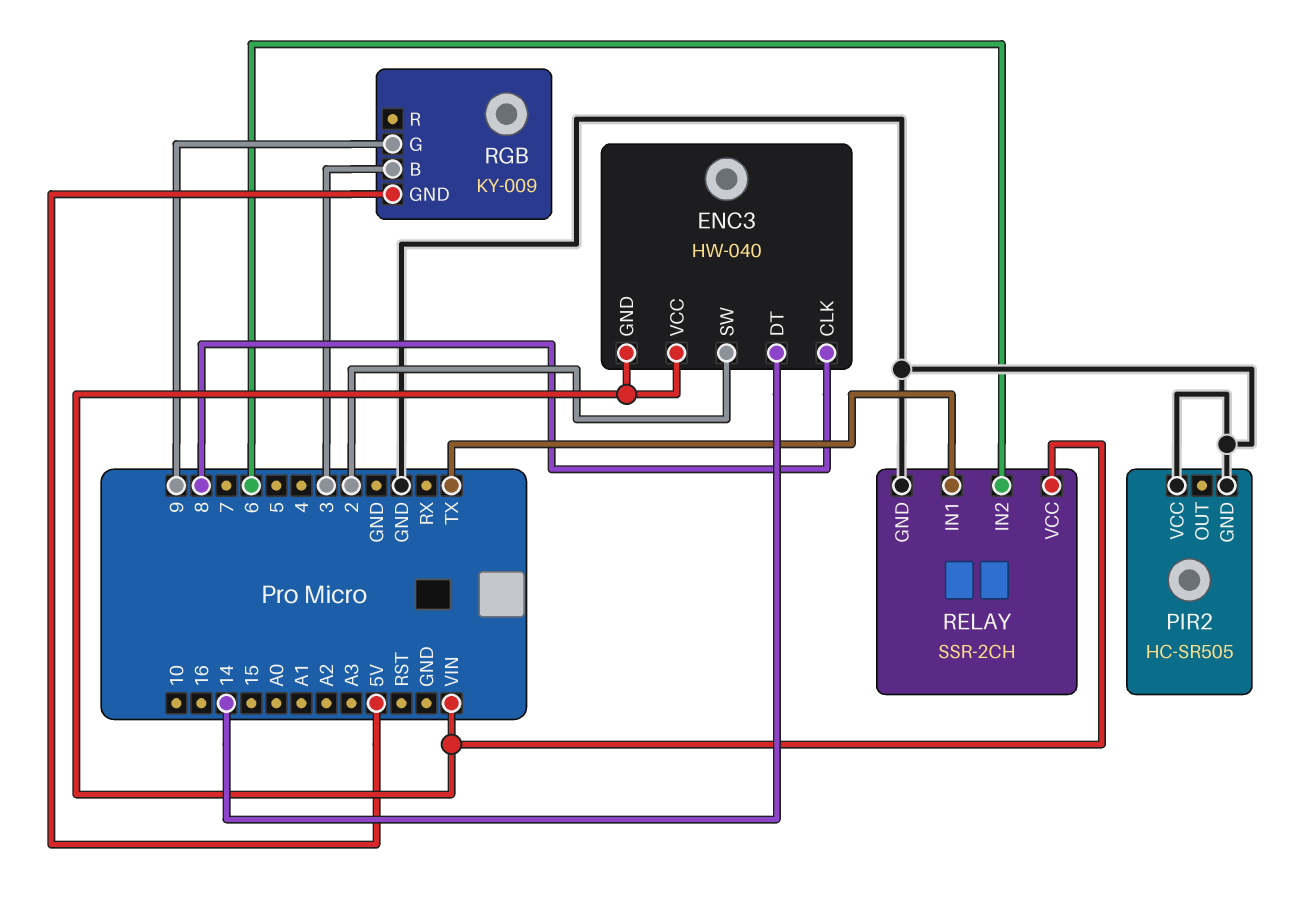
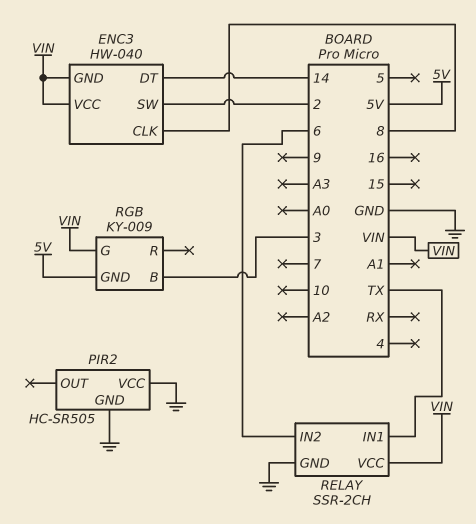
RGB pin G: 9 -> VIN

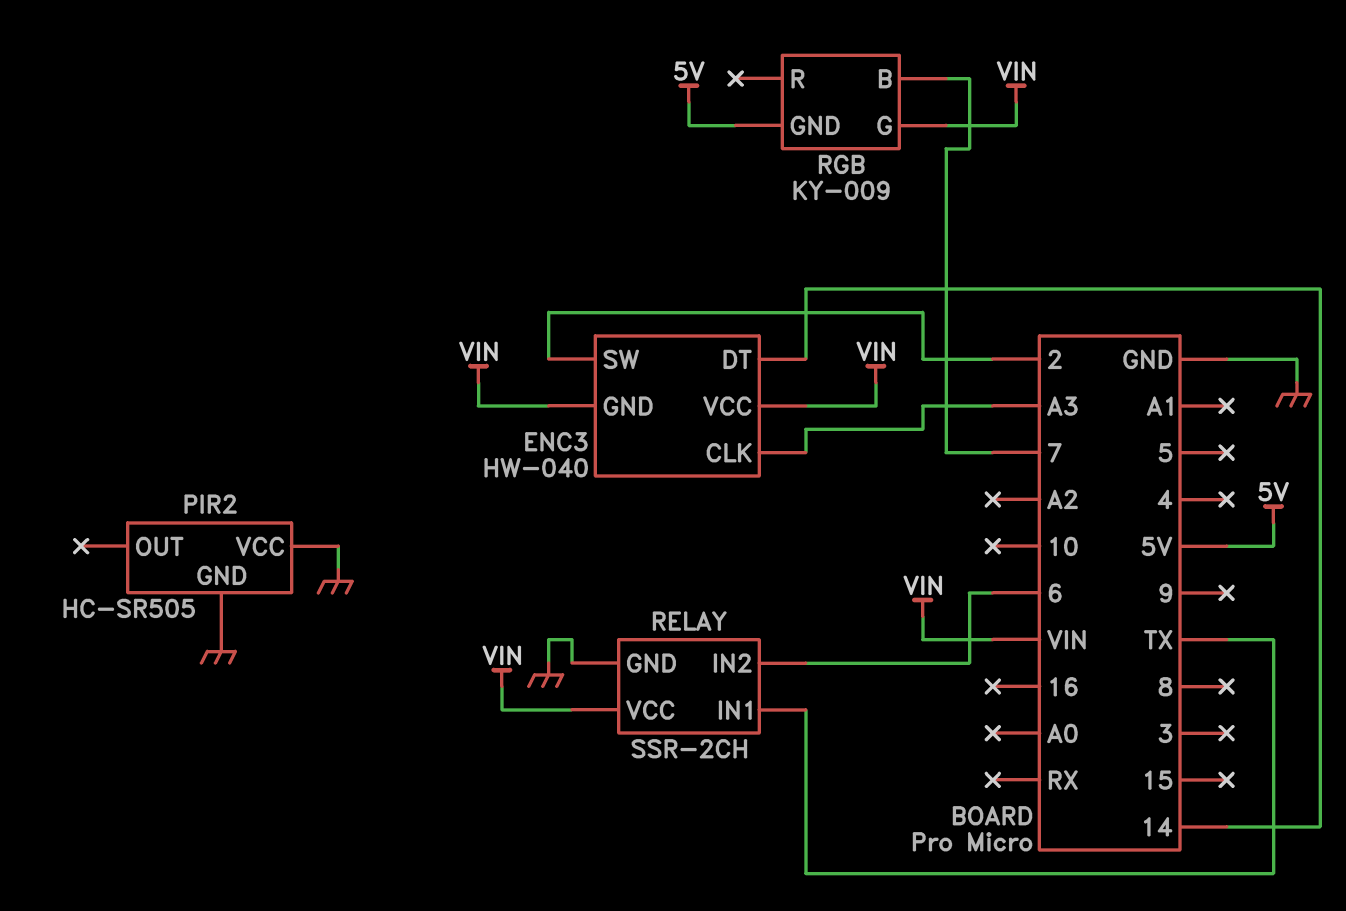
ENC3 pin CLK: 8 -> A3
RGB pin B: 3 -> 7

